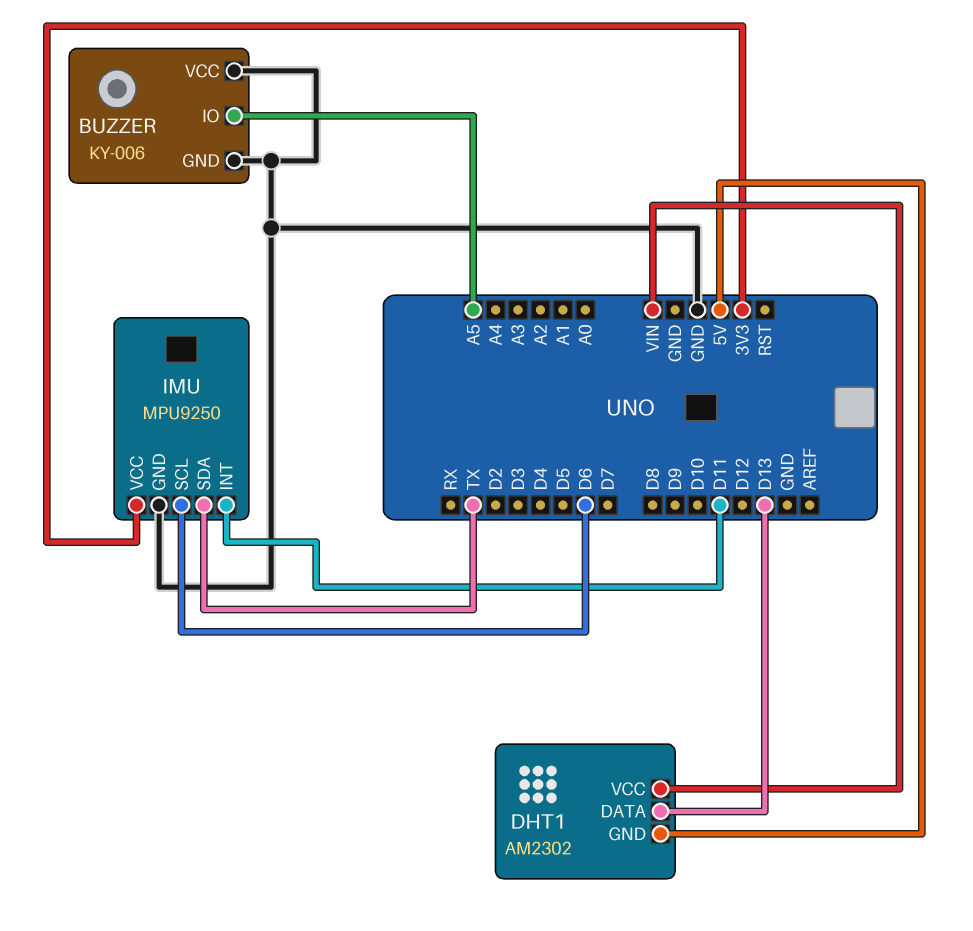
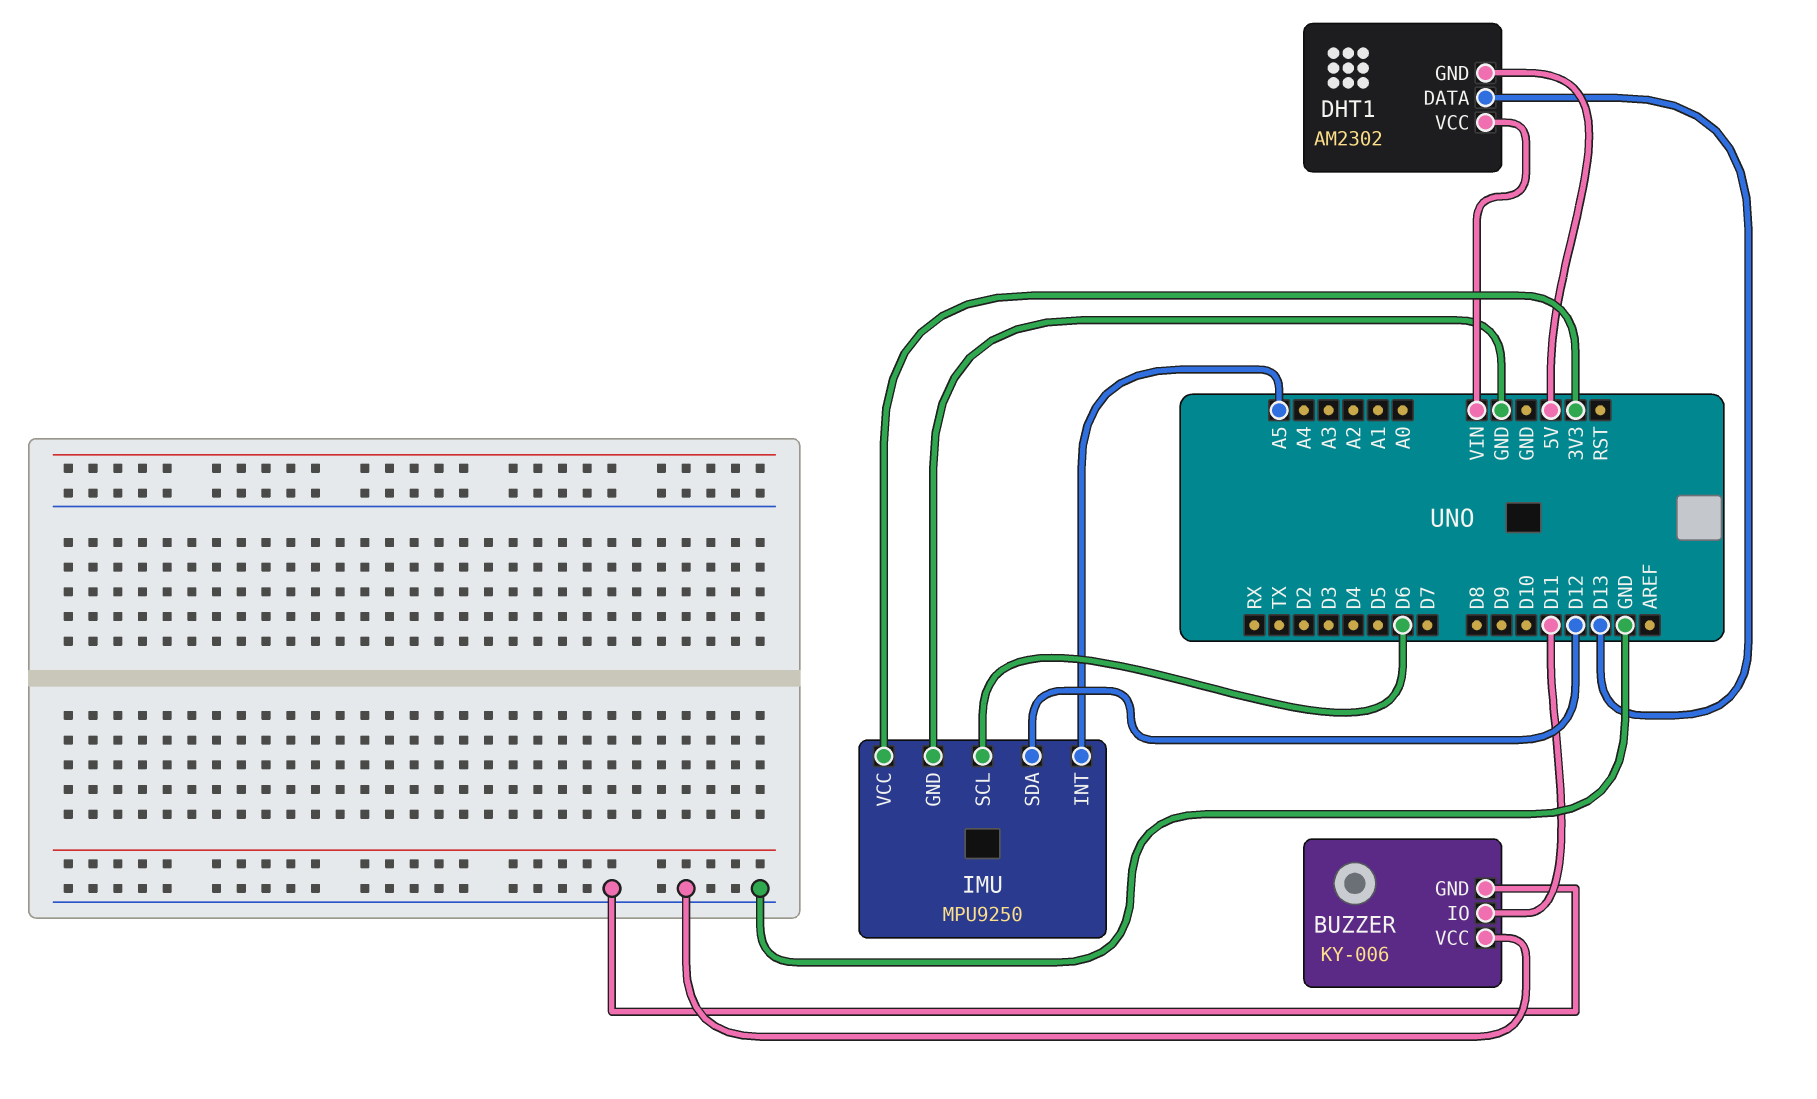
BUZZER pin IO: A5 -> D11
IMU pin INT: D11 -> A5
IMU pin SDA: TX -> D12

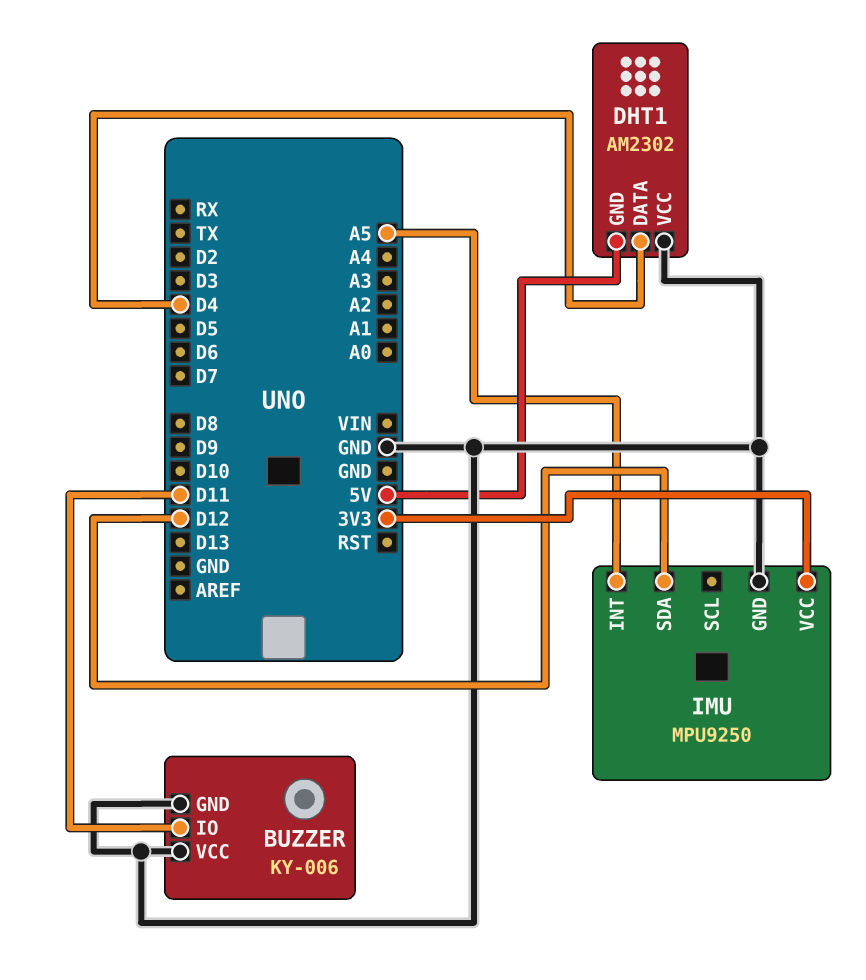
DHT1 pin DATA: D13 -> D4
DHT1 pin VCC: VIN -> GND
IMU pin SCL: D6 -> none

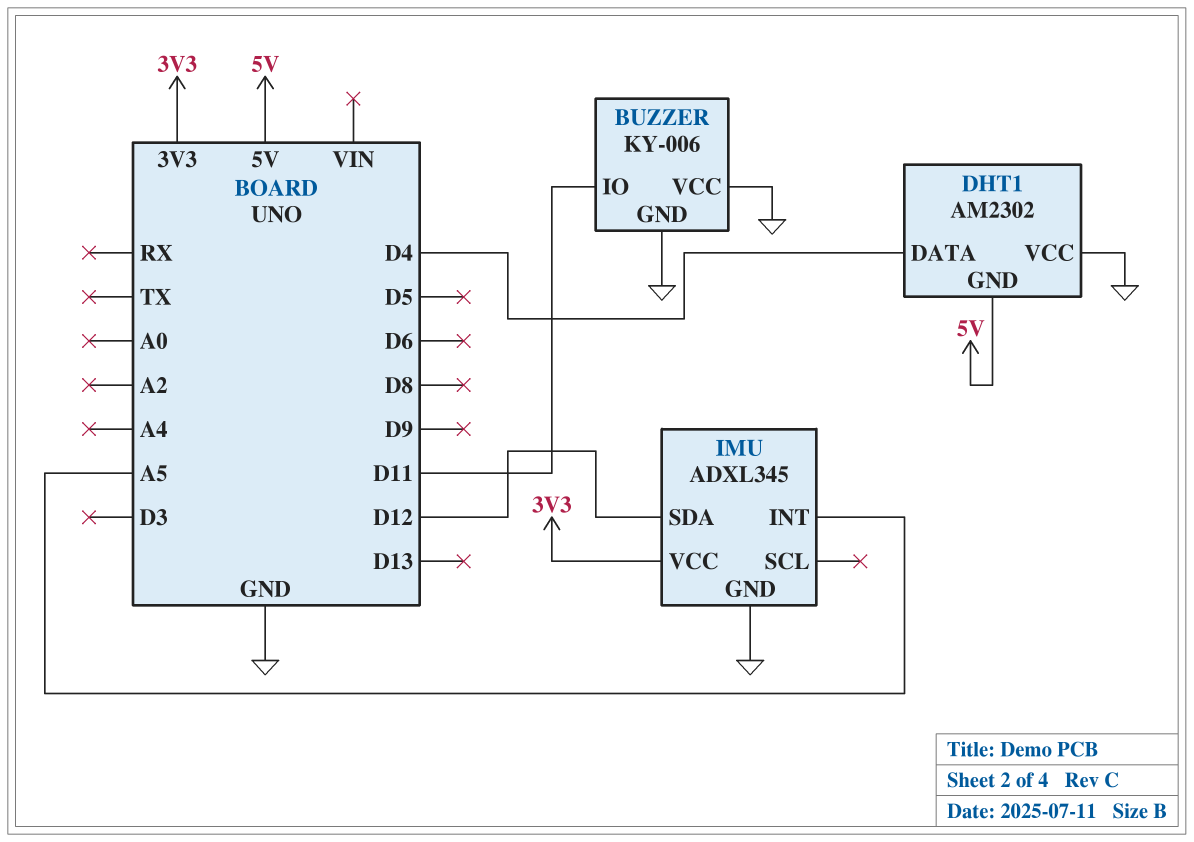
IMU: MPU9250 -> ADXL345

